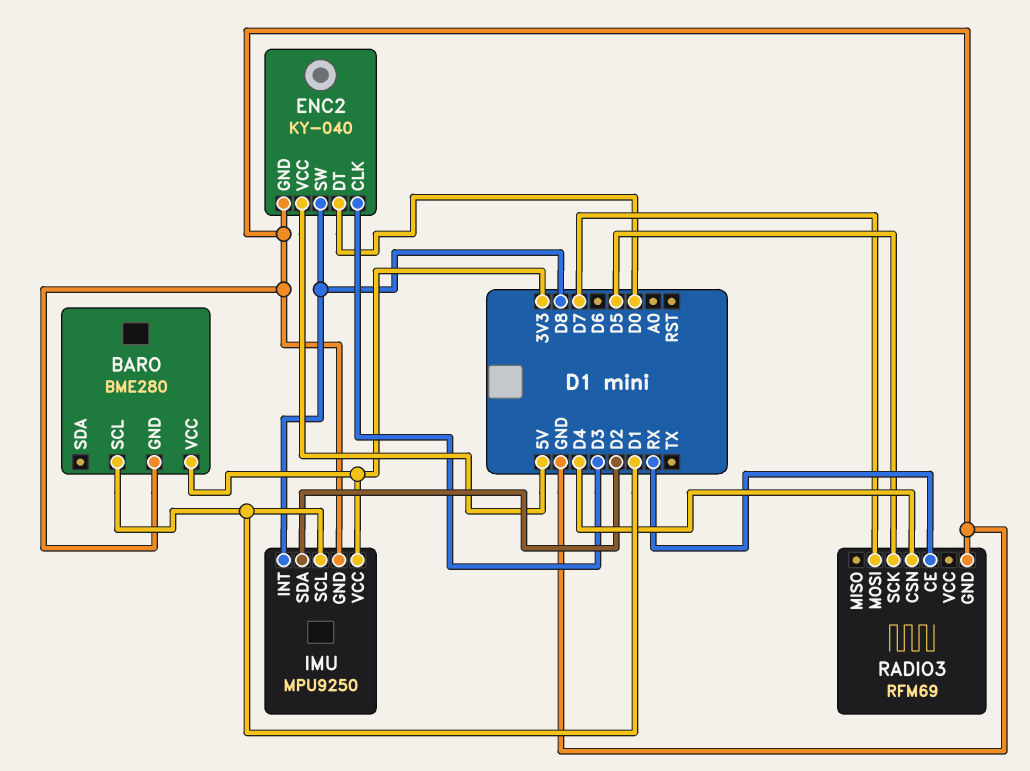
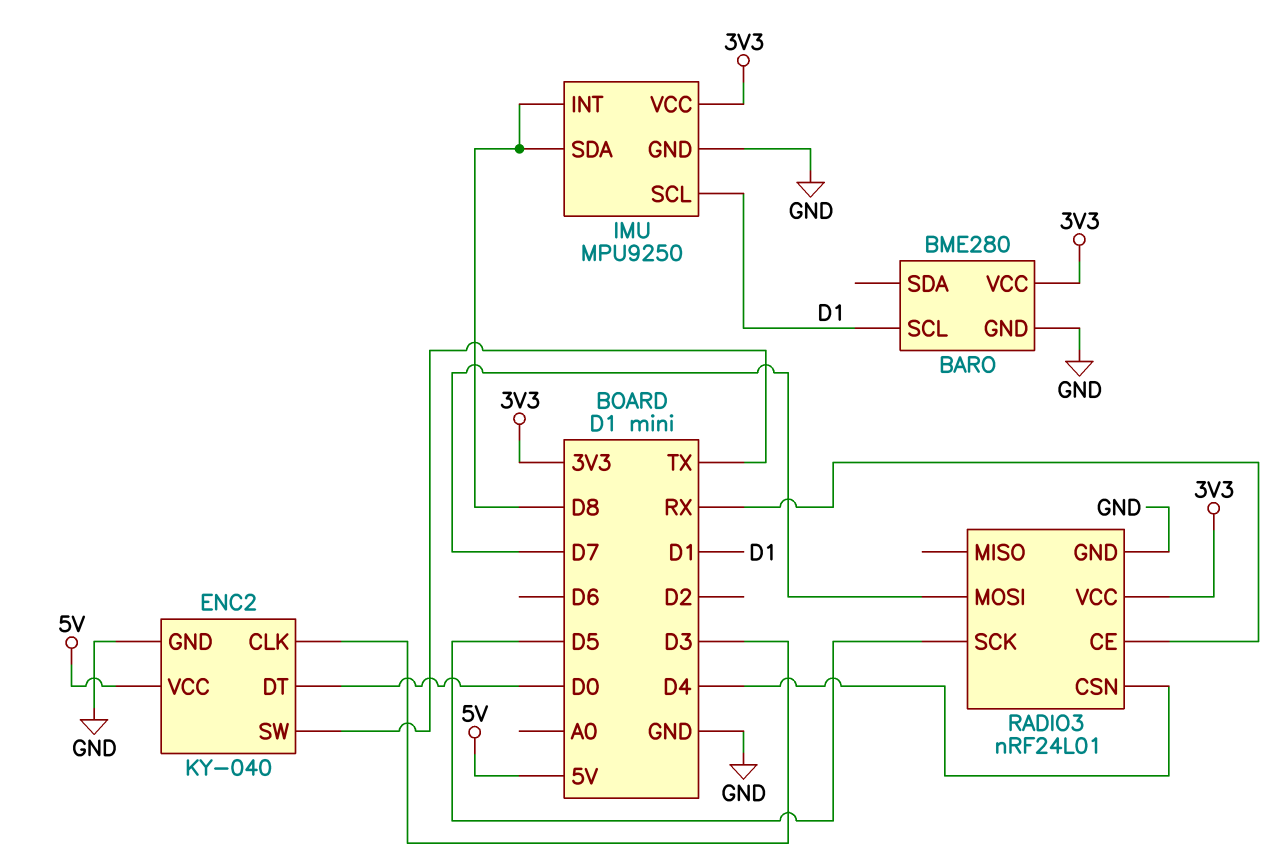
ENC2 pin SW: D8 -> TX
IMU pin SDA: D2 -> D8
RADIO3: RFM69 -> nRF24L01
RADIO3 pin VCC: none -> 3V3

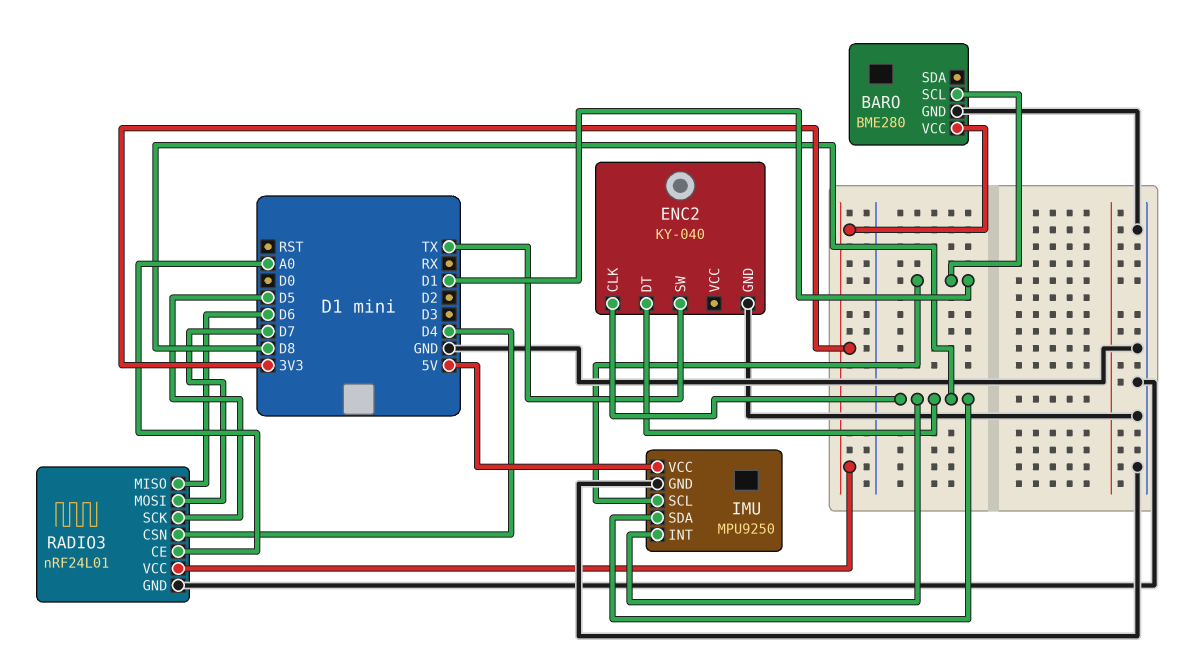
ENC2 pin CLK: D3 -> D8
ENC2 pin DT: D0 -> D8
ENC2 pin VCC: 5V -> none
IMU pin VCC: 3V3 -> 5V
RADIO3 pin CE: RX -> A0
RADIO3 pin MISO: none -> D6

